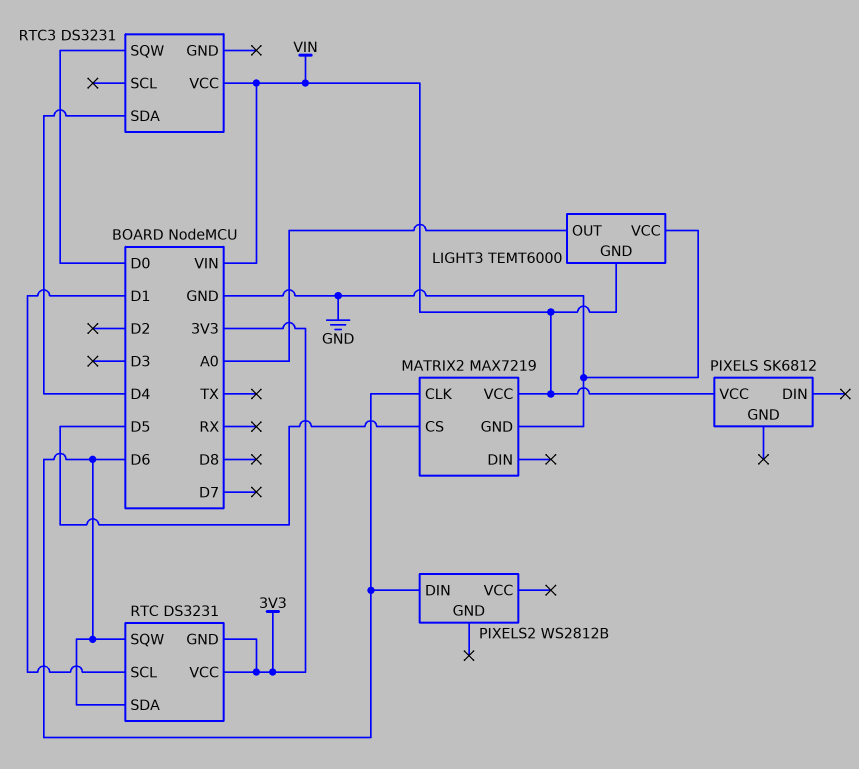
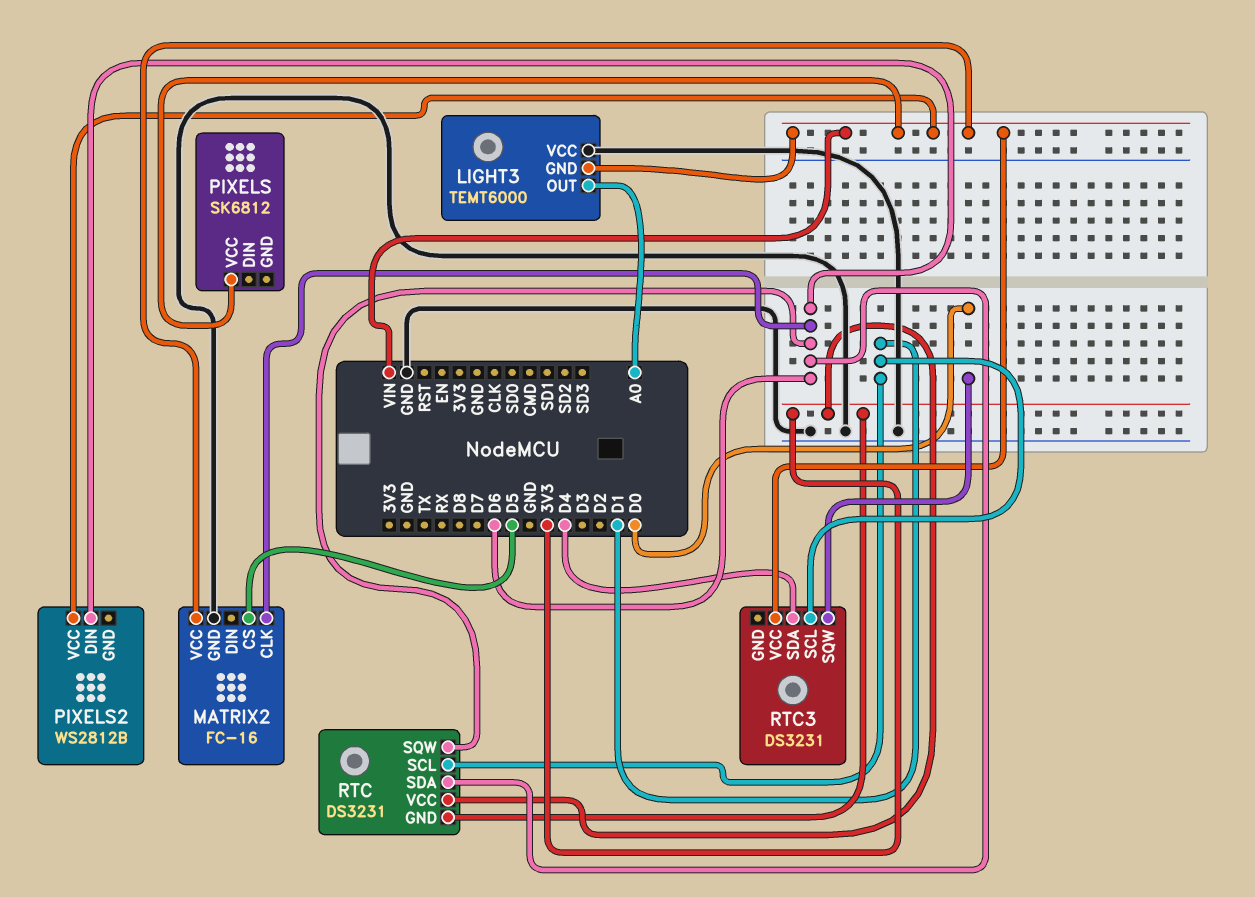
MATRIX2: MAX7219 -> FC-16
PIXELS2 pin VCC: none -> VIN
RTC3 pin SCL: none -> D1

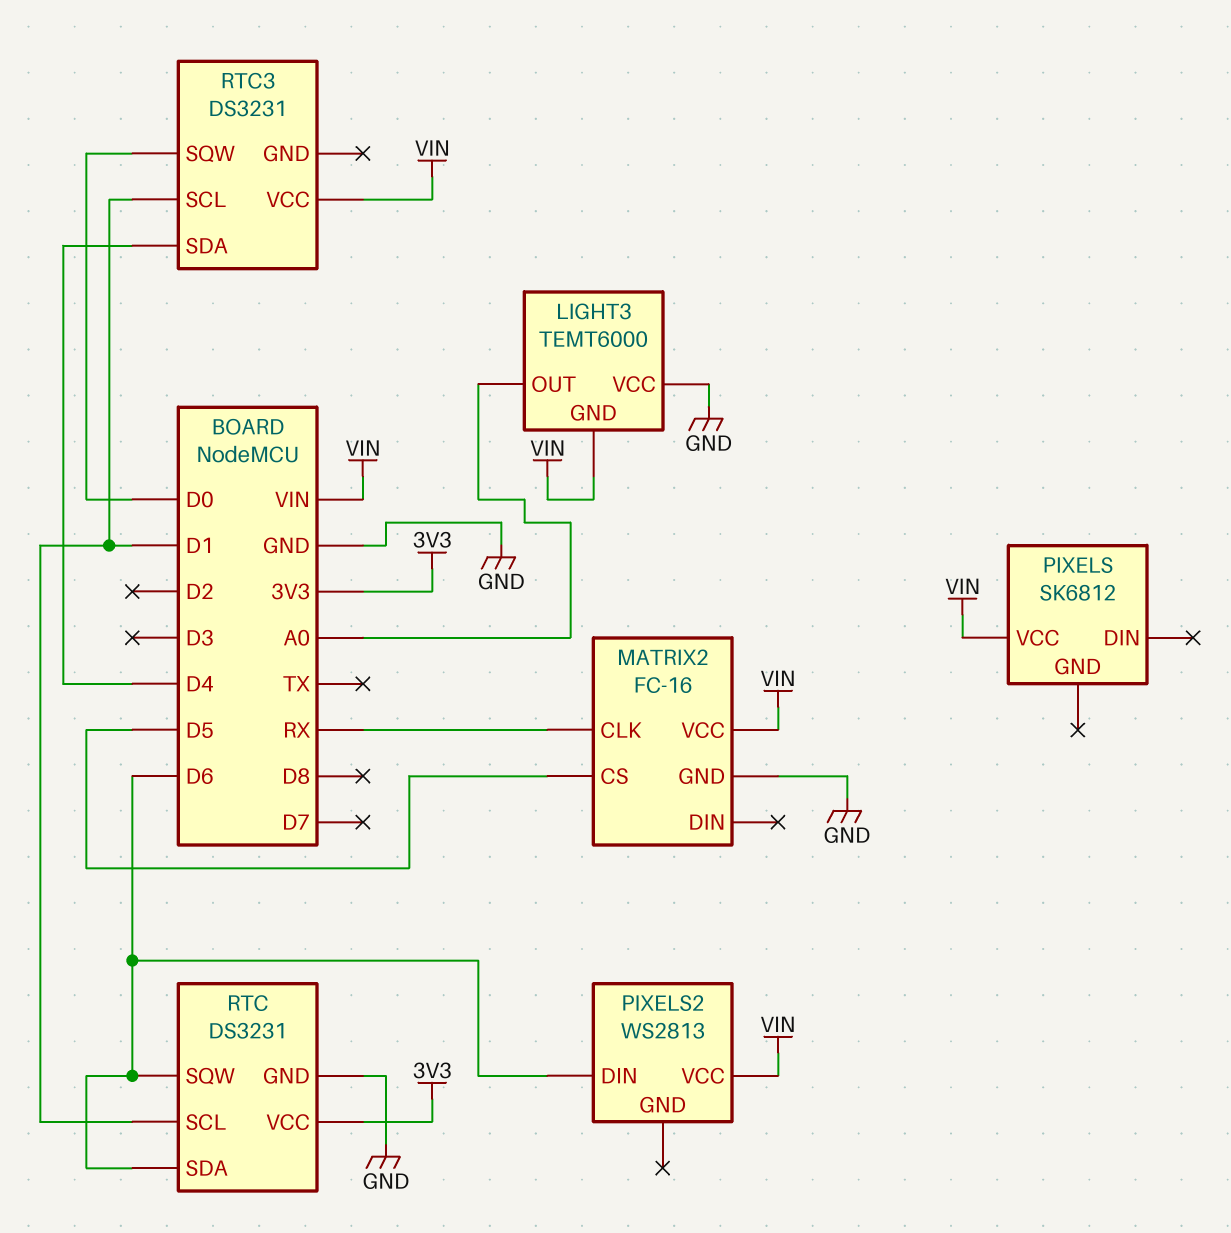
MATRIX2 pin CLK: D6 -> RX
PIXELS2: WS2812B -> WS2813
RTC pin GND: 3V3 -> GND

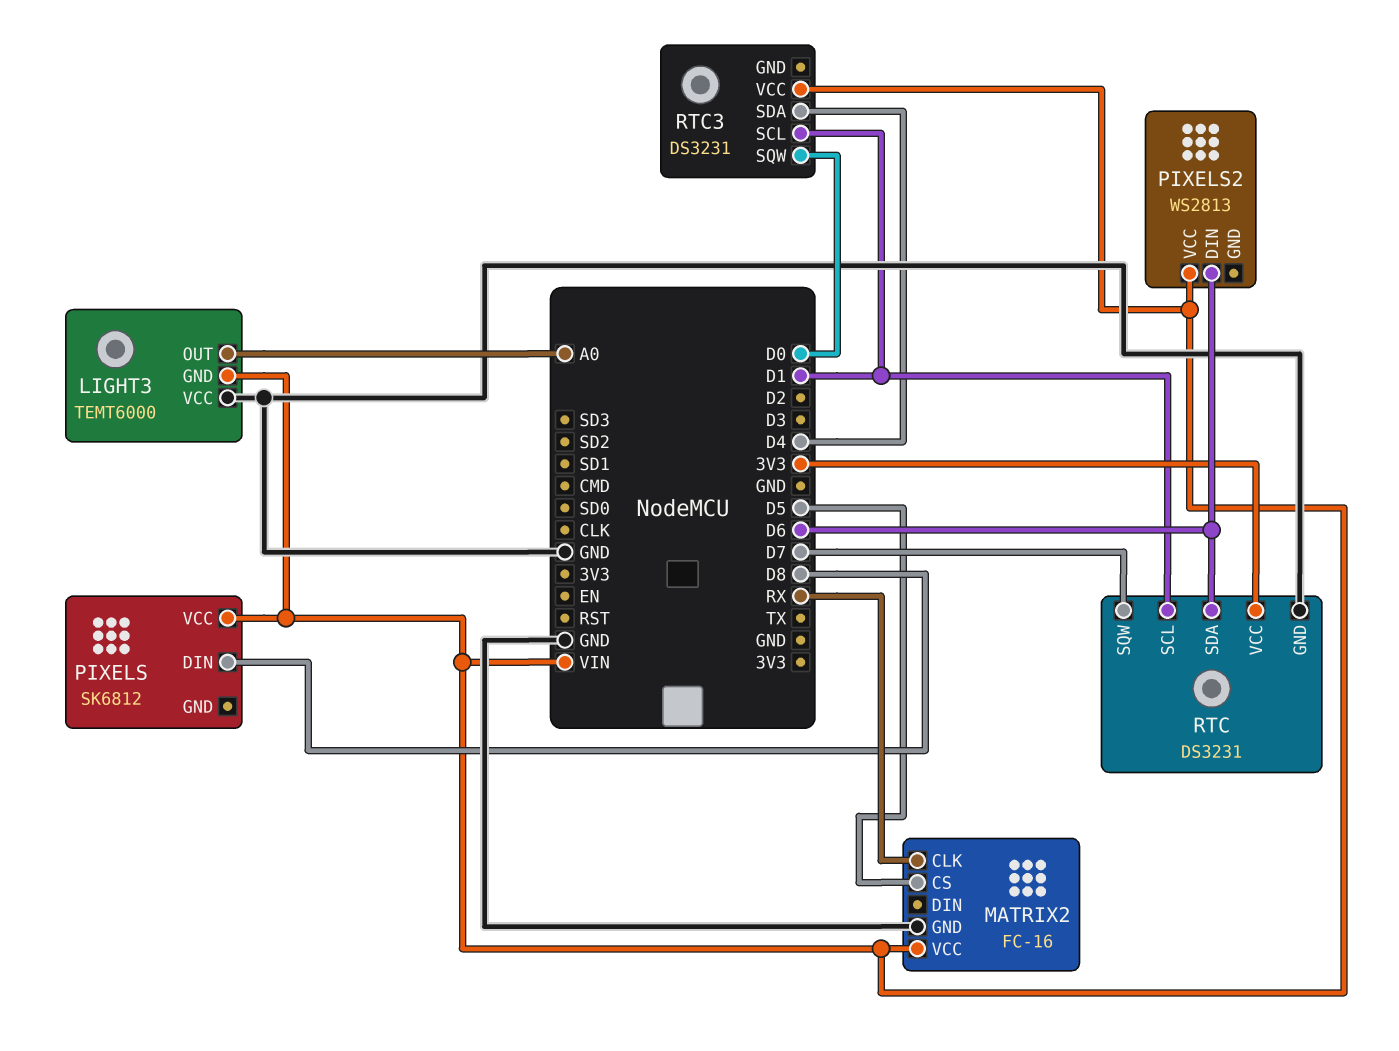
PIXELS pin DIN: none -> D8
RTC pin SQW: D6 -> D7

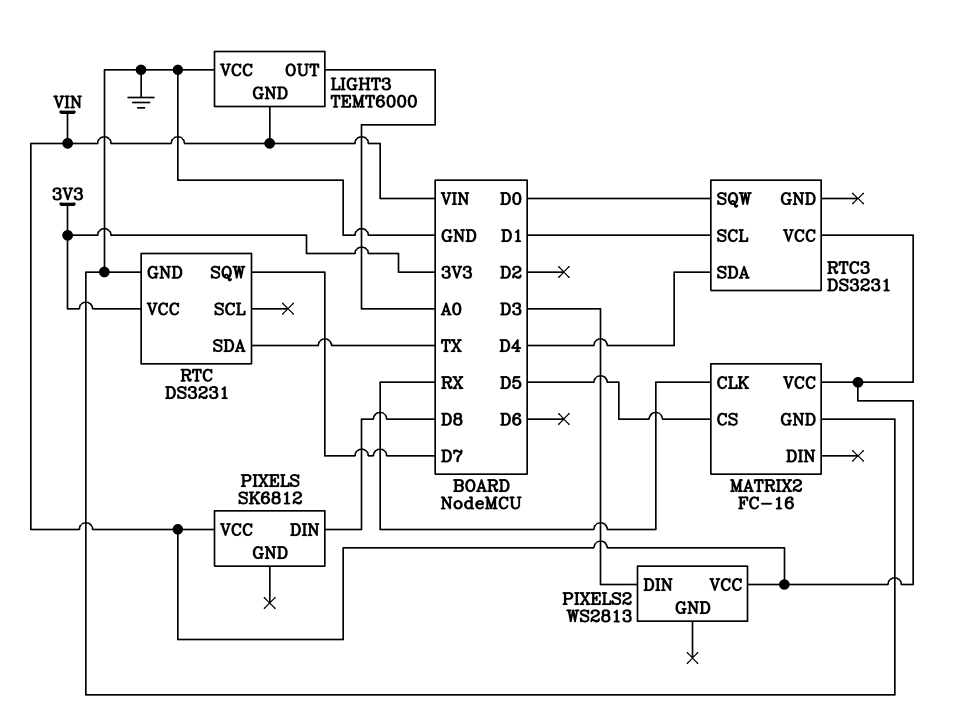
PIXELS2 pin DIN: D6 -> D3
RTC pin SCL: D1 -> none
RTC pin SDA: D6 -> TX

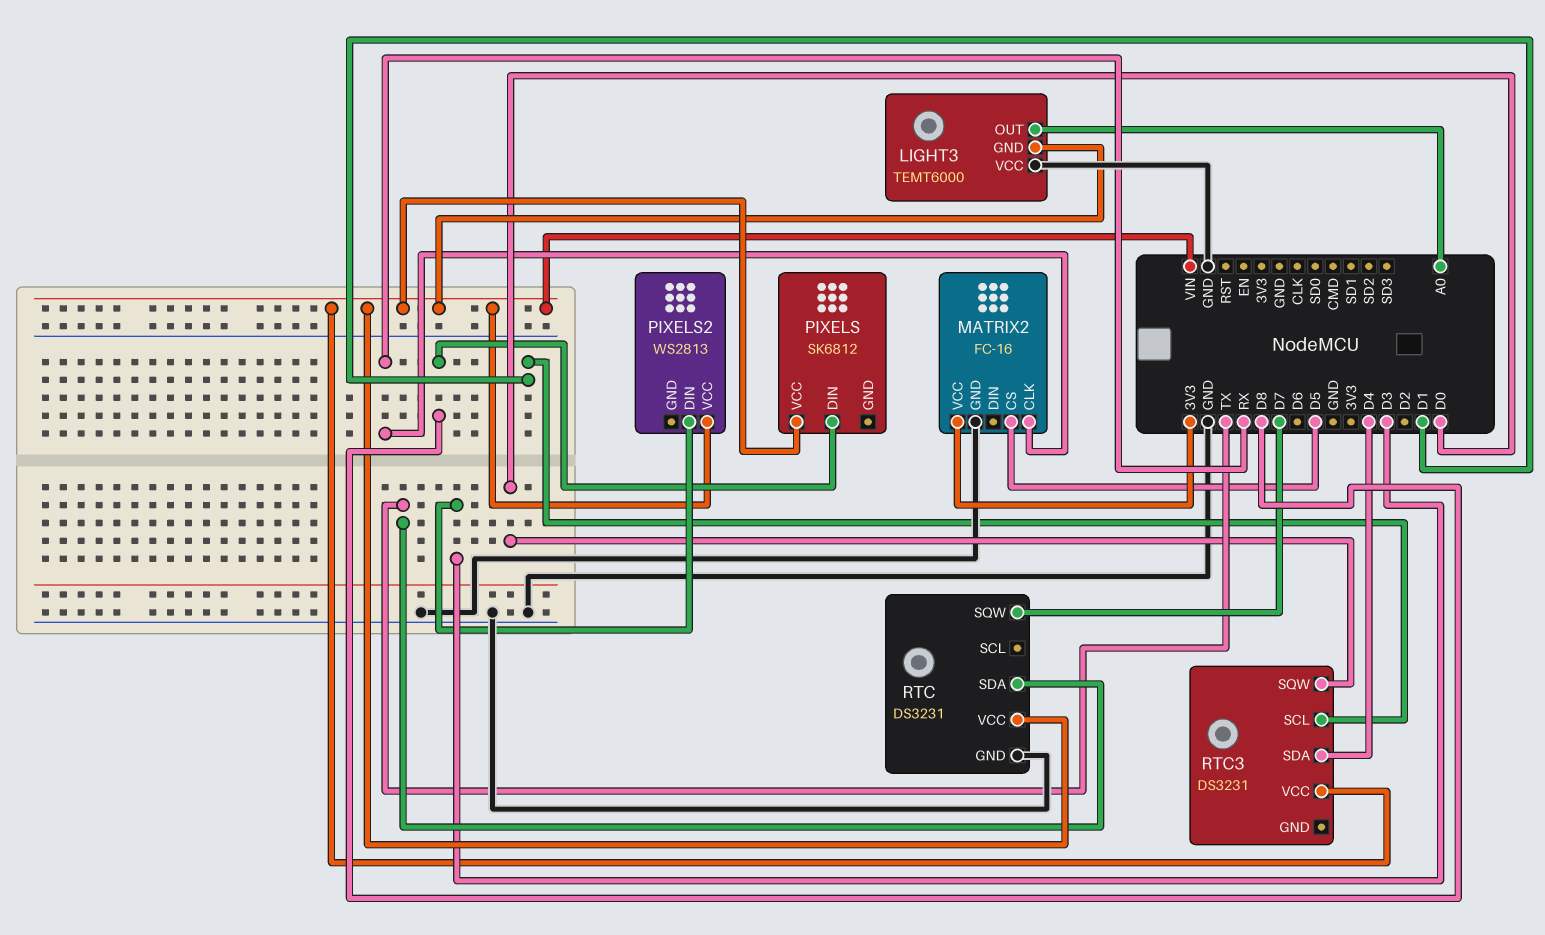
MATRIX2 pin VCC: VIN -> 3V3
RTC pin VCC: 3V3 -> VIN

